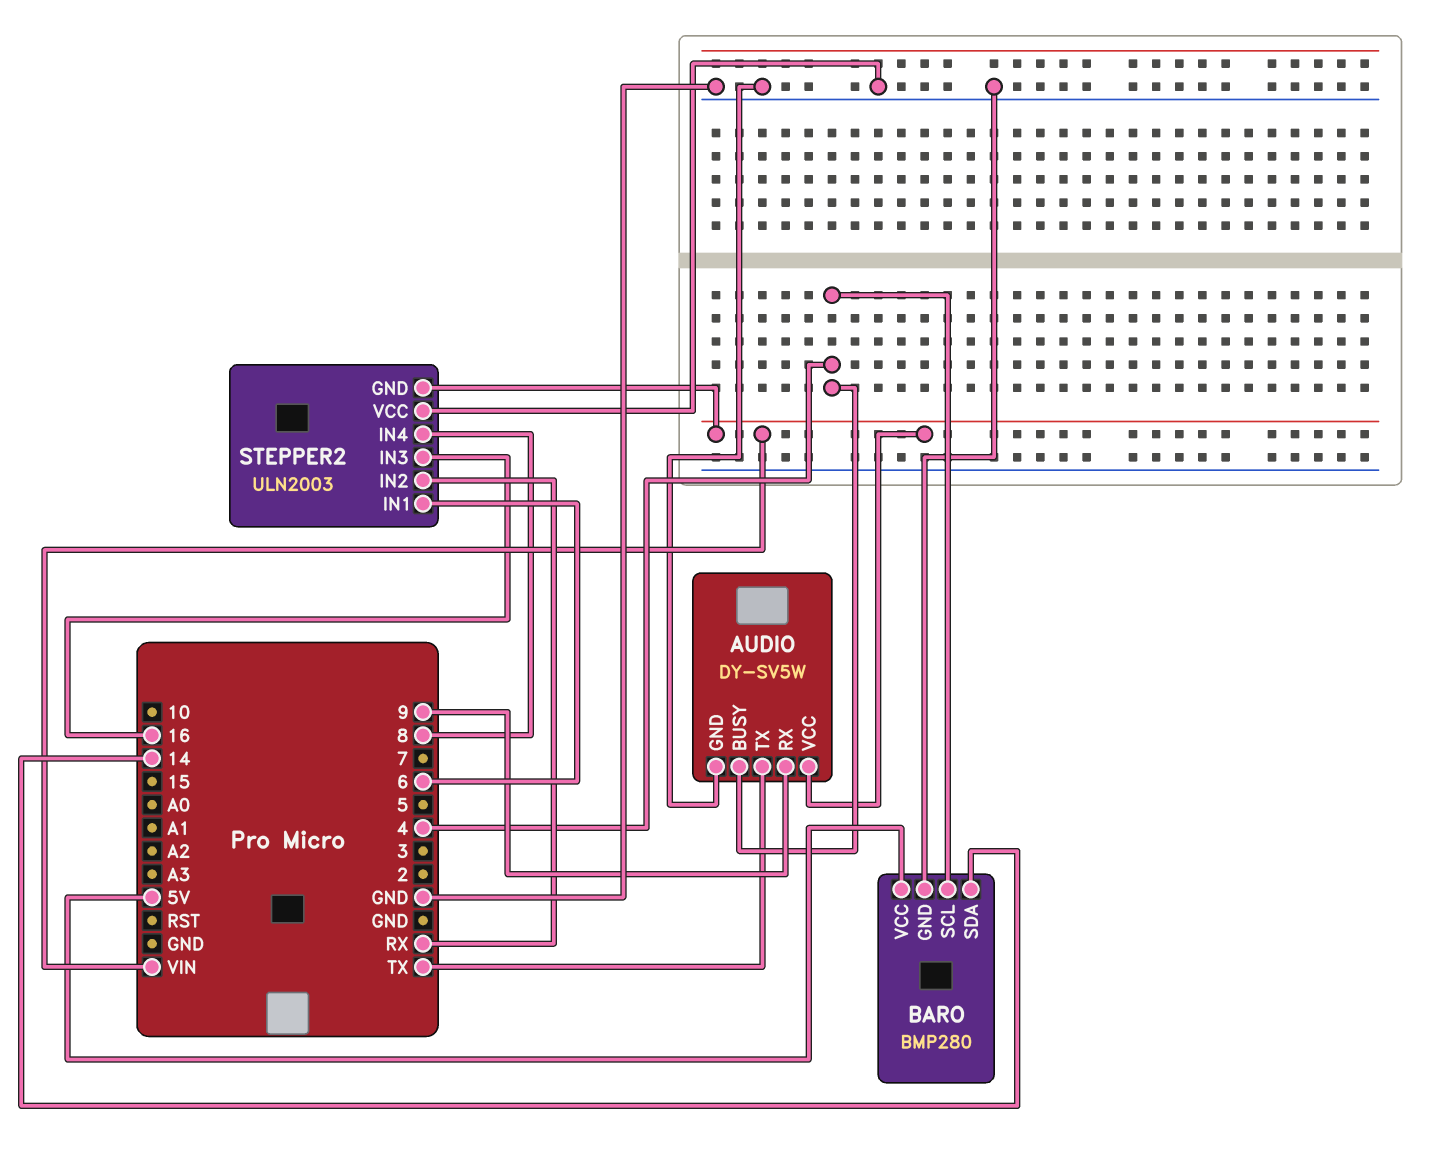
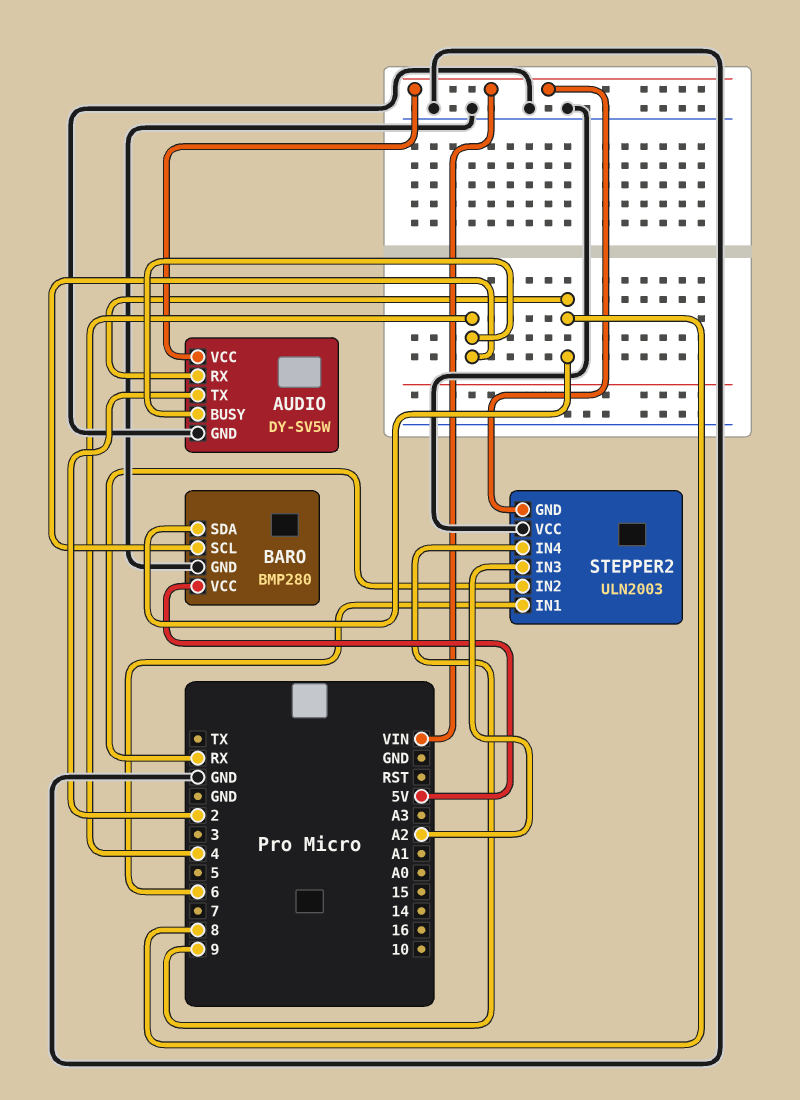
AUDIO pin RX: 9 -> 8
AUDIO pin TX: TX -> 2
BARO pin SDA: 14 -> 8
STEPPER2 pin IN3: 16 -> A2
STEPPER2 pin IN4: 8 -> 9

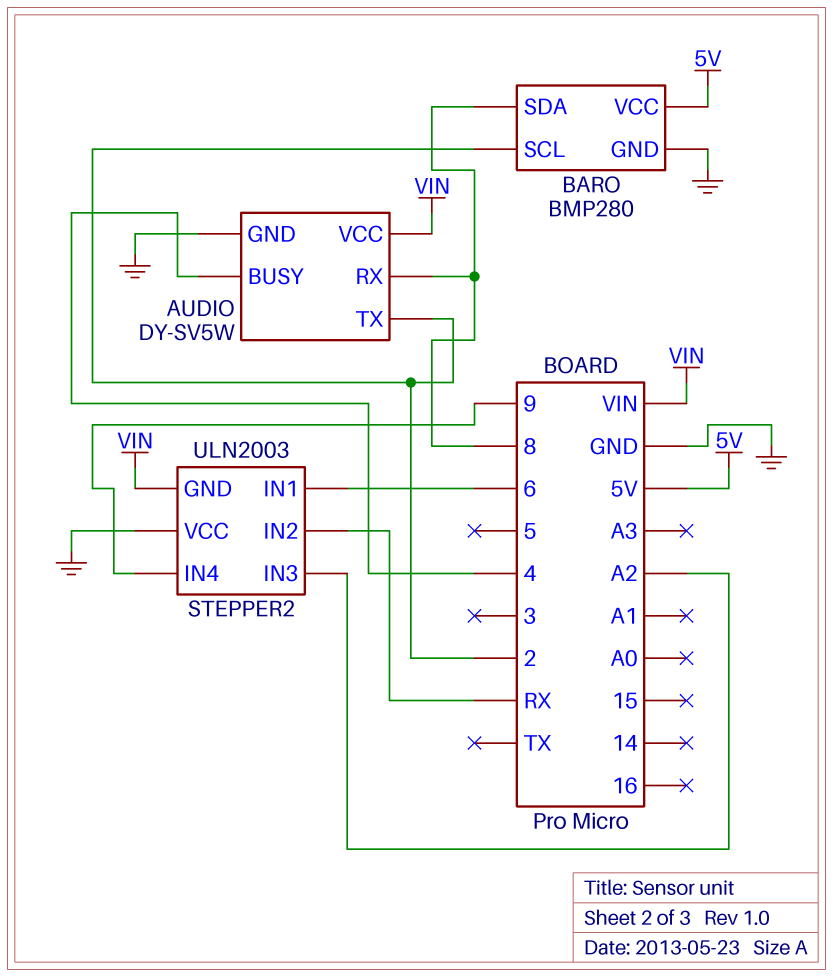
BARO pin SCL: 4 -> 2

